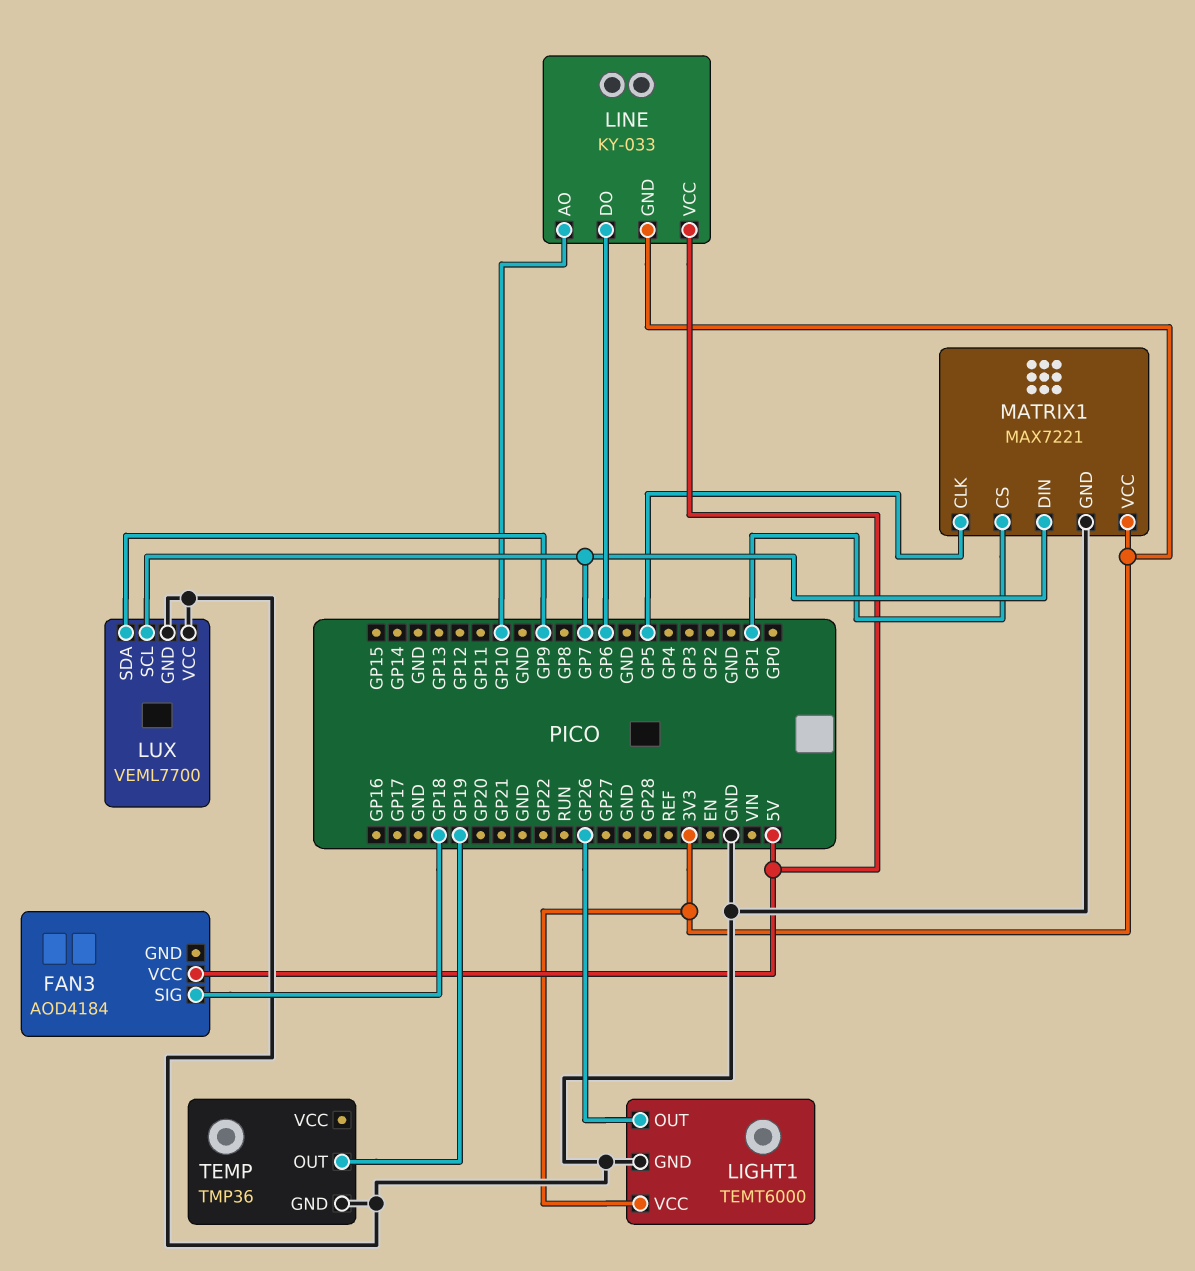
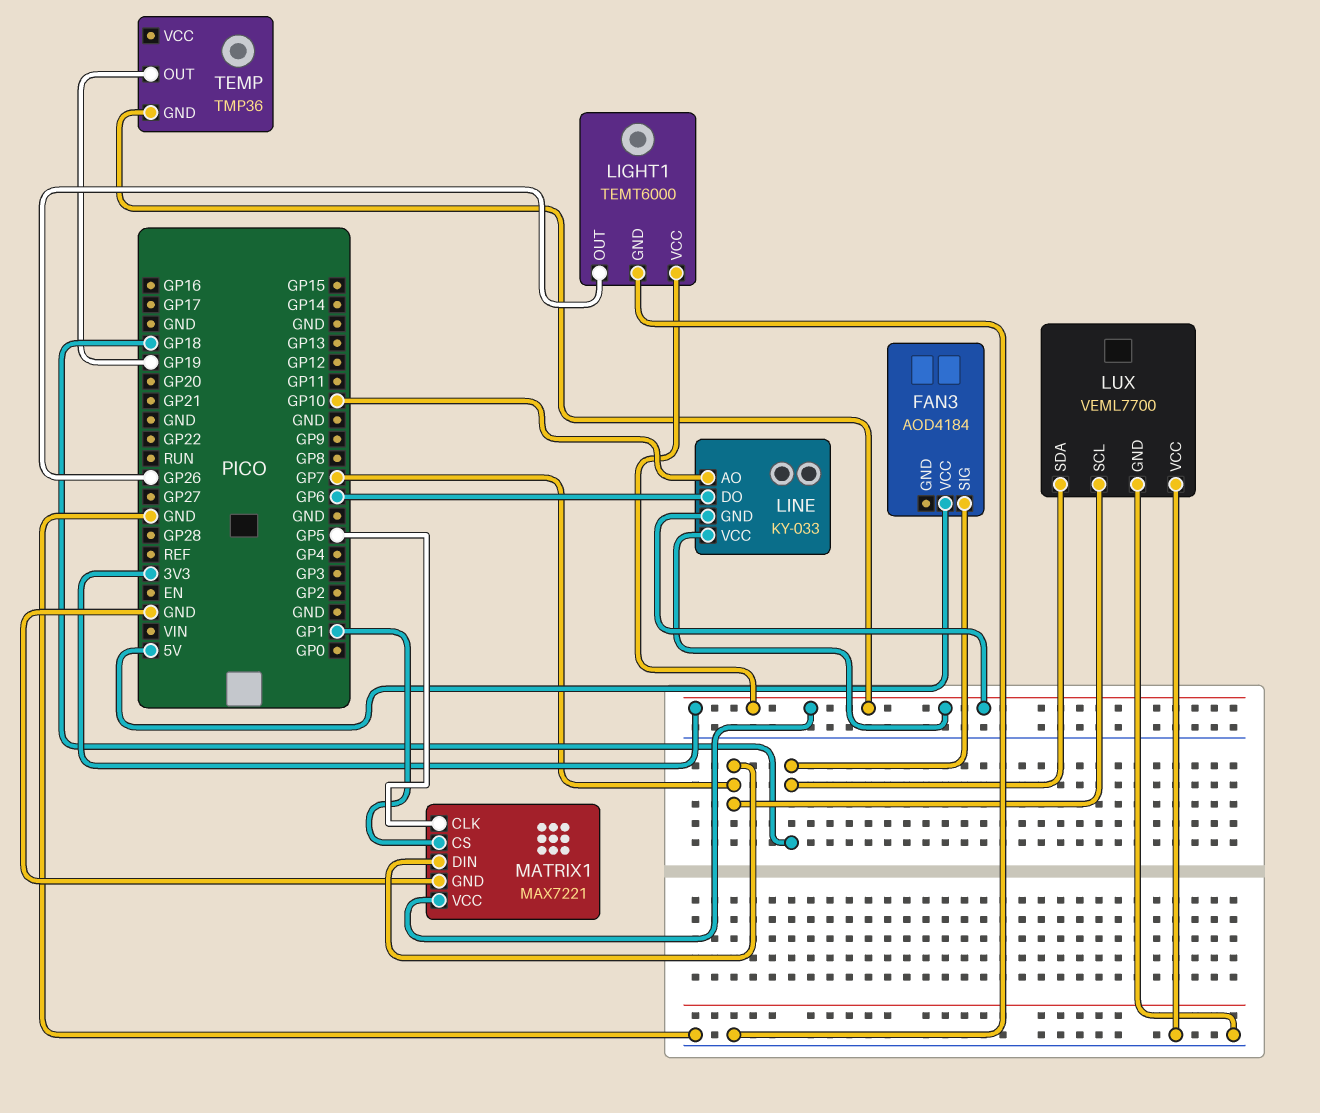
LINE pin VCC: 5V -> 3V3
LUX pin SDA: GP9 -> GP18
TEMP pin GND: GND -> 3V3

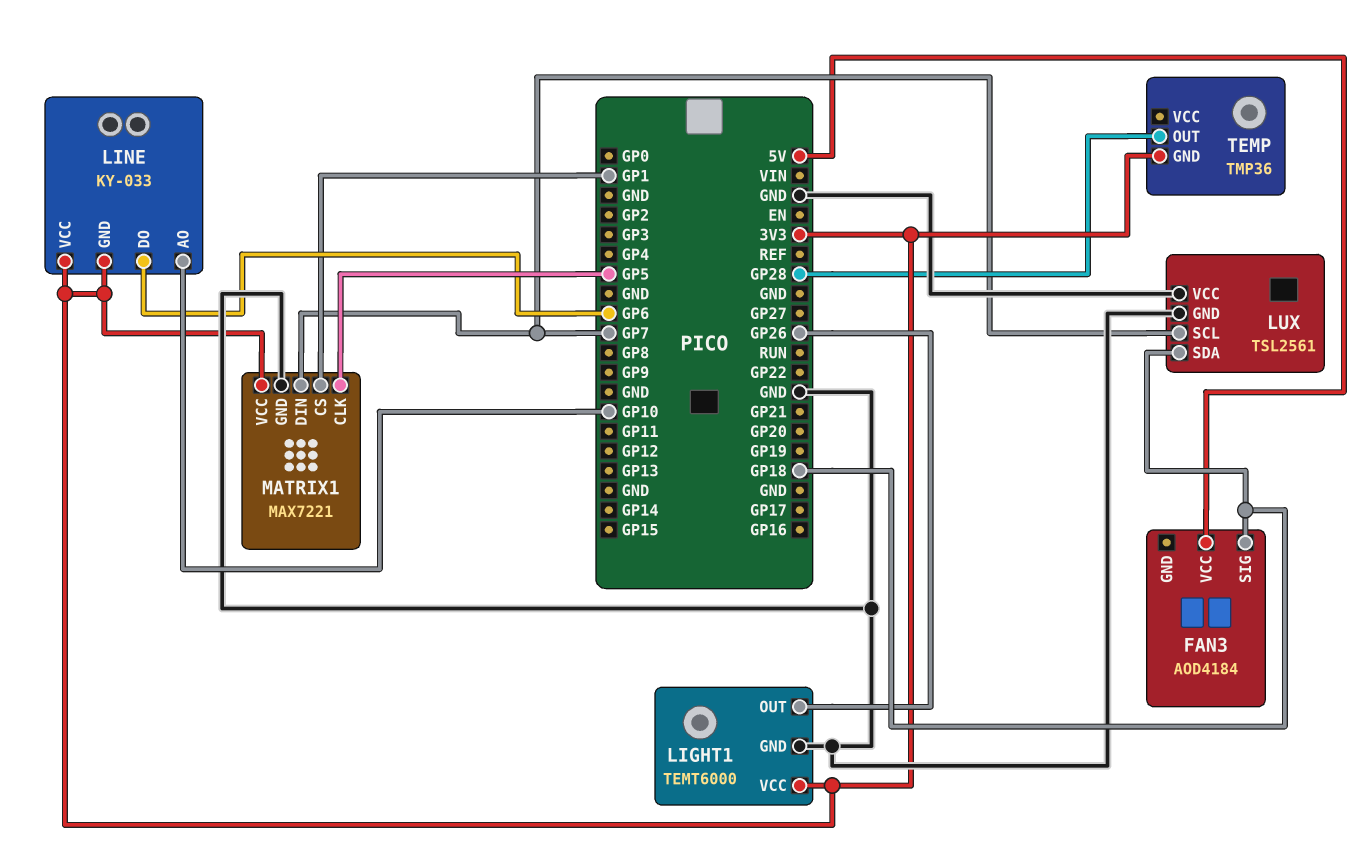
LUX: VEML7700 -> TSL2561
TEMP pin OUT: GP19 -> GP28

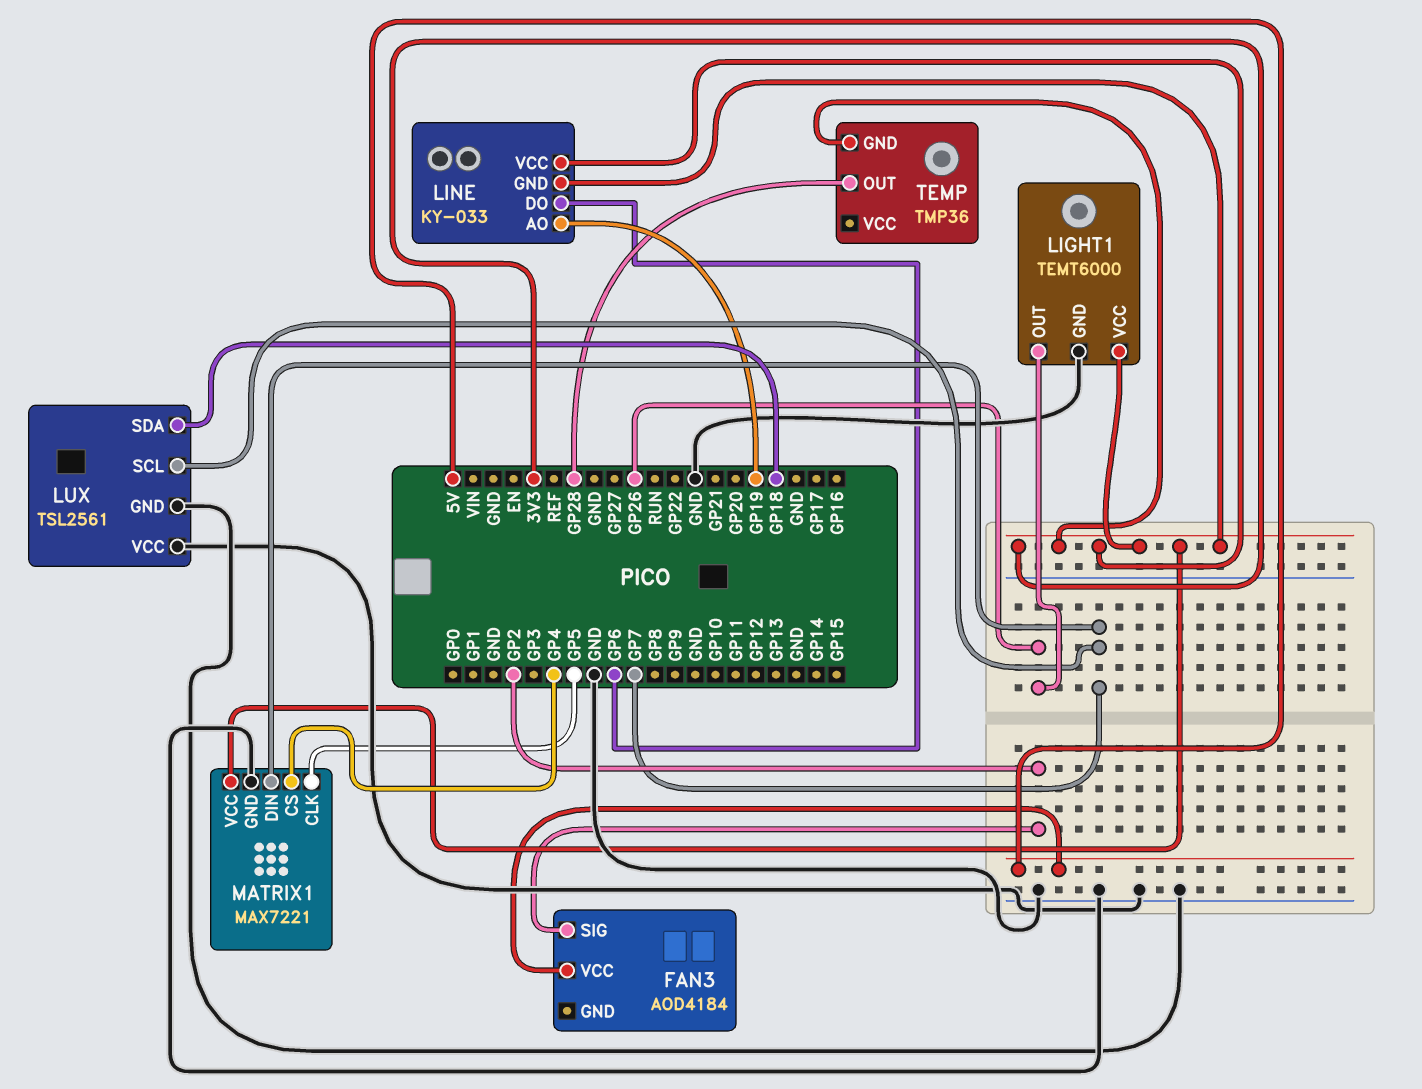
FAN3 pin SIG: GP18 -> GP2
LINE pin AO: GP10 -> GP19
MATRIX1 pin CS: GP1 -> GP4

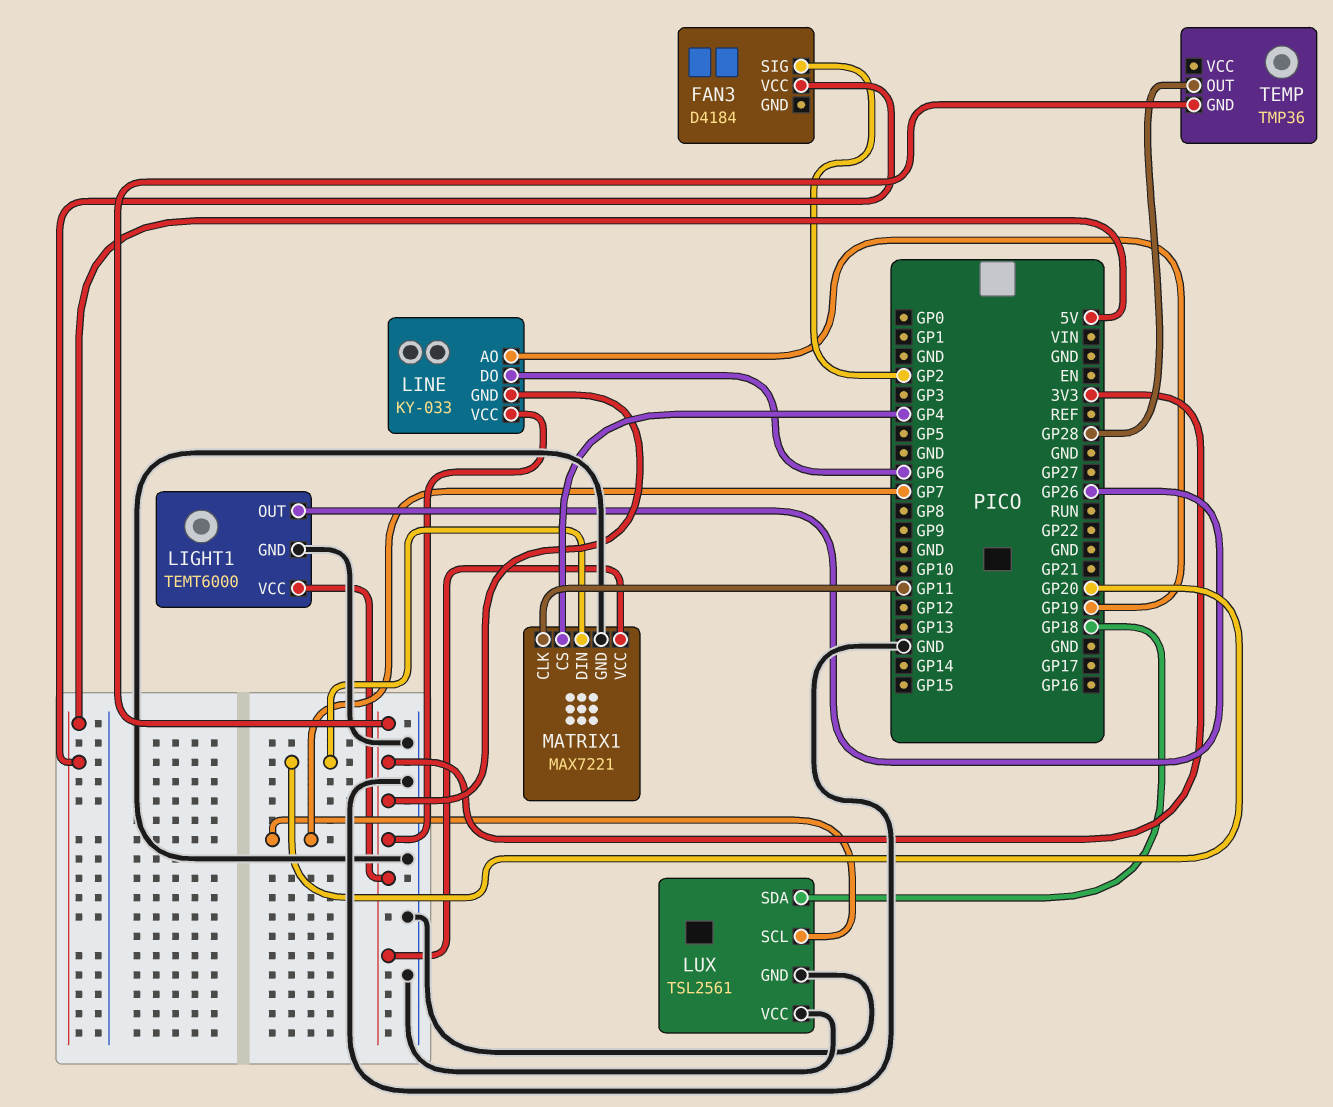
FAN3: AOD4184 -> D4184
MATRIX1 pin CLK: GP5 -> GP11
MATRIX1 pin DIN: GP7 -> GP20

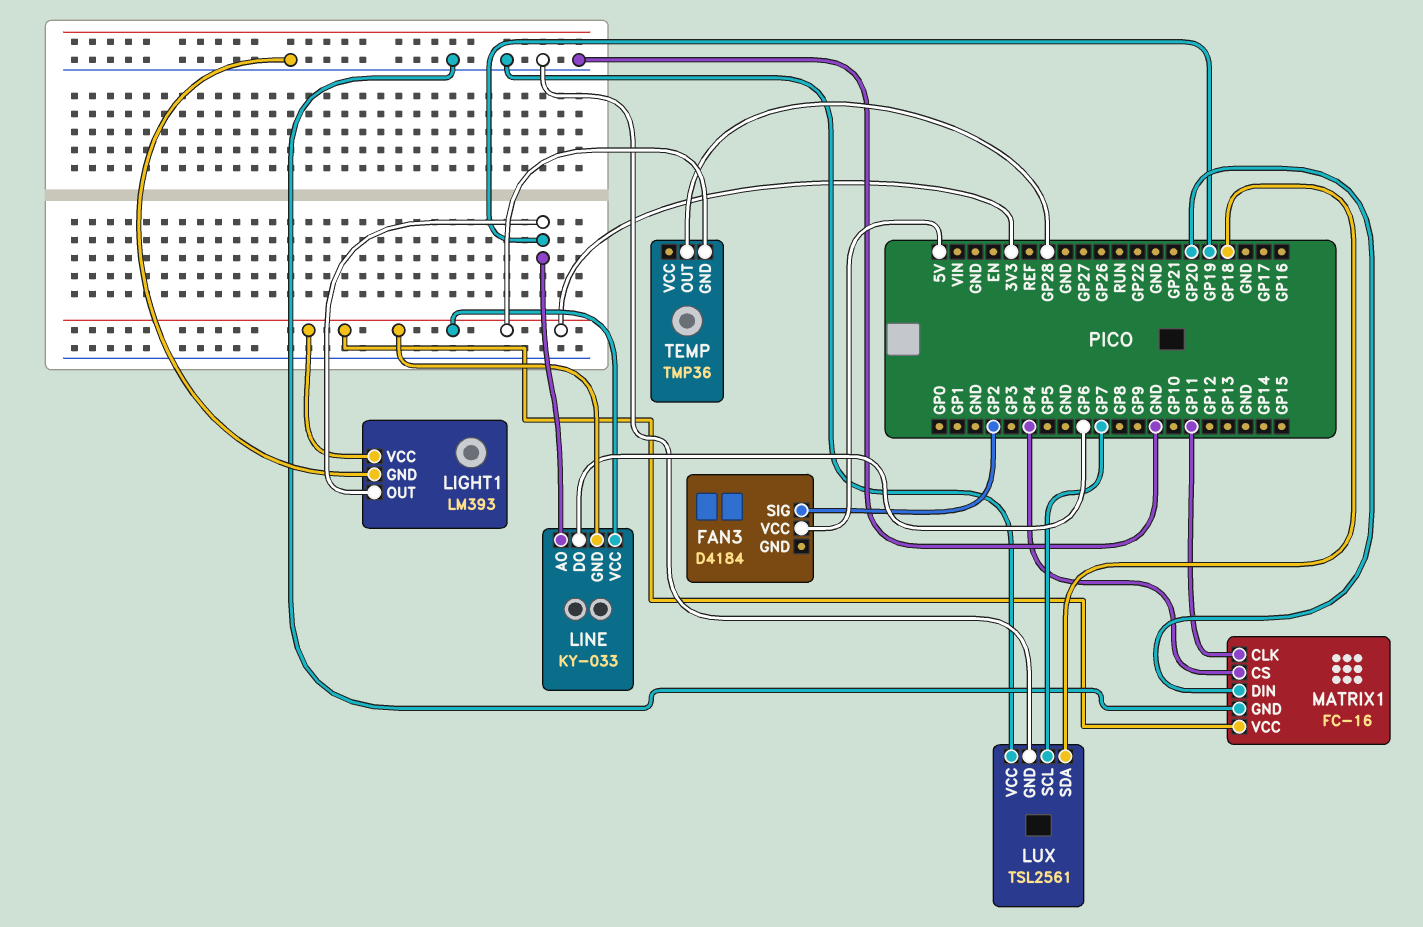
LIGHT1: TEMT6000 -> LM393
LIGHT1 pin OUT: GP26 -> GP19
MATRIX1: MAX7221 -> FC-16

